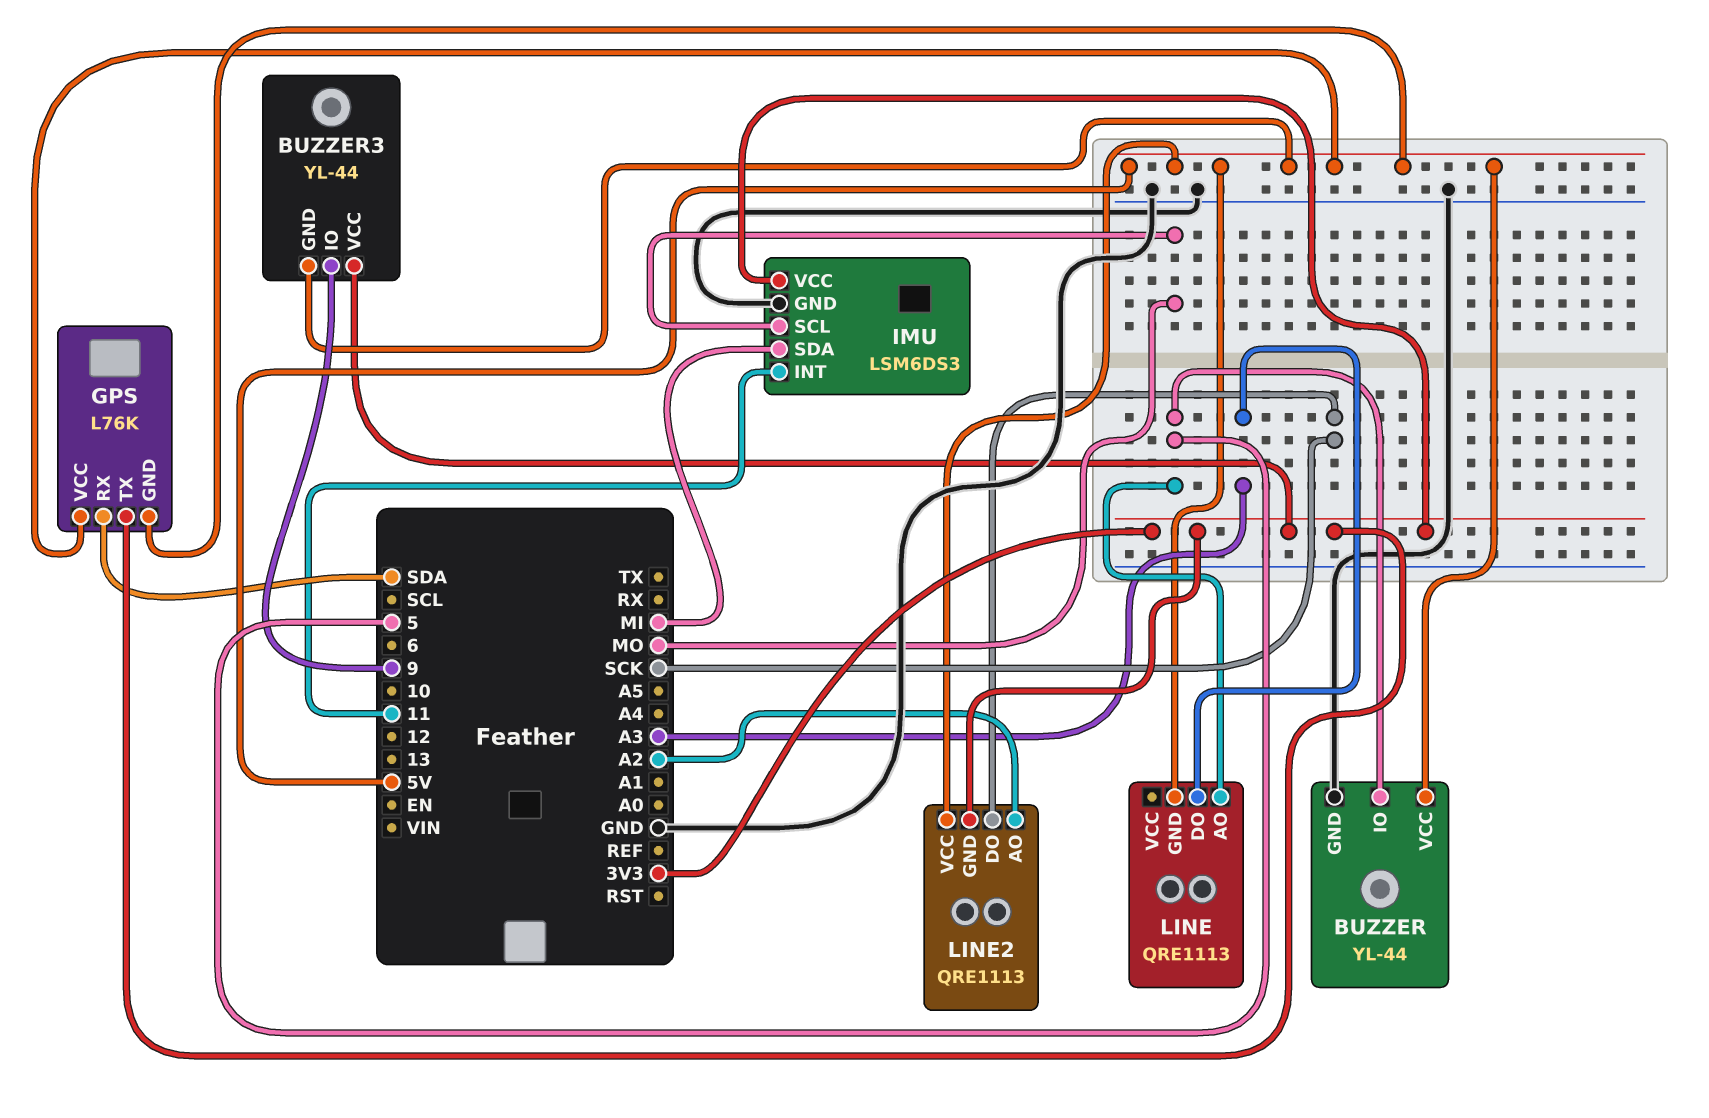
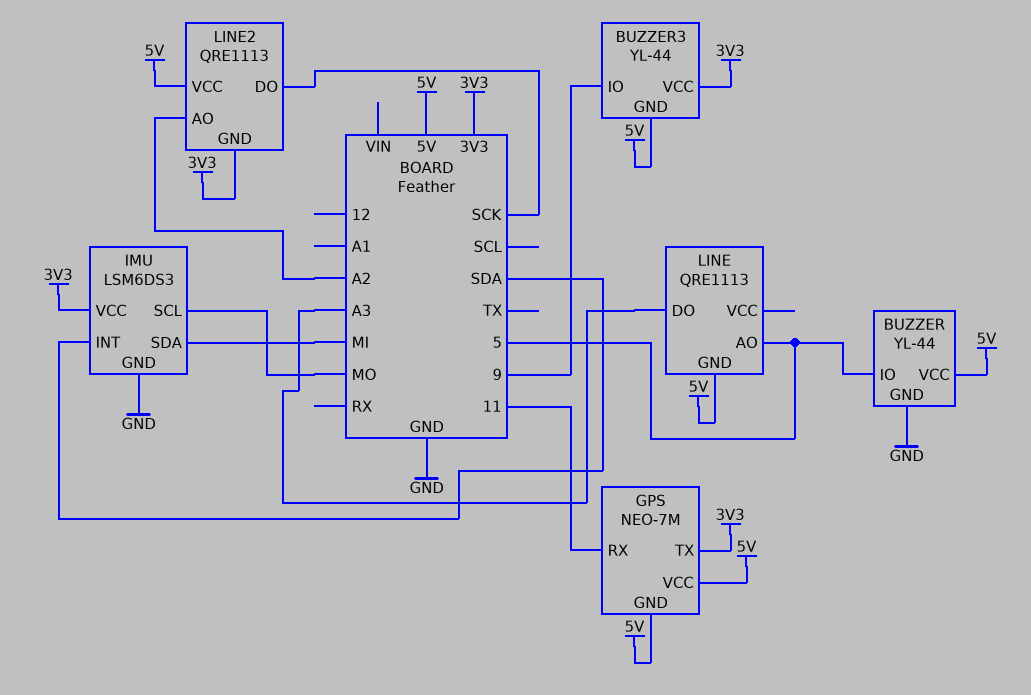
GPS: L76K -> NEO-7M
GPS pin RX: SDA -> 11
IMU pin INT: 11 -> SDA

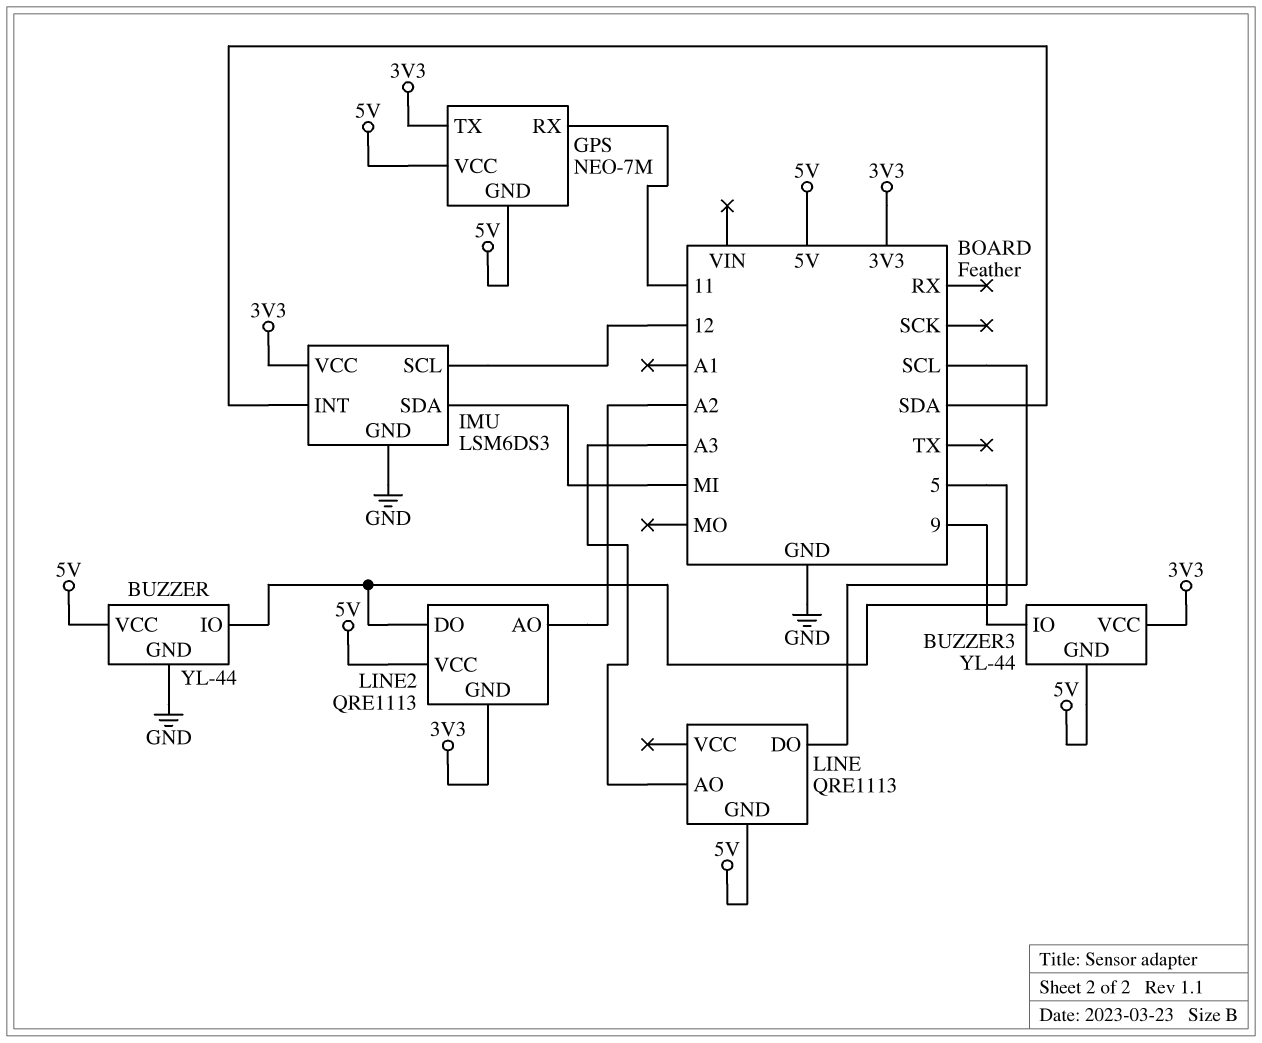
IMU pin SCL: MO -> 12
LINE pin AO: 5 -> A3
LINE pin DO: A3 -> SCL
LINE2 pin DO: SCK -> 5

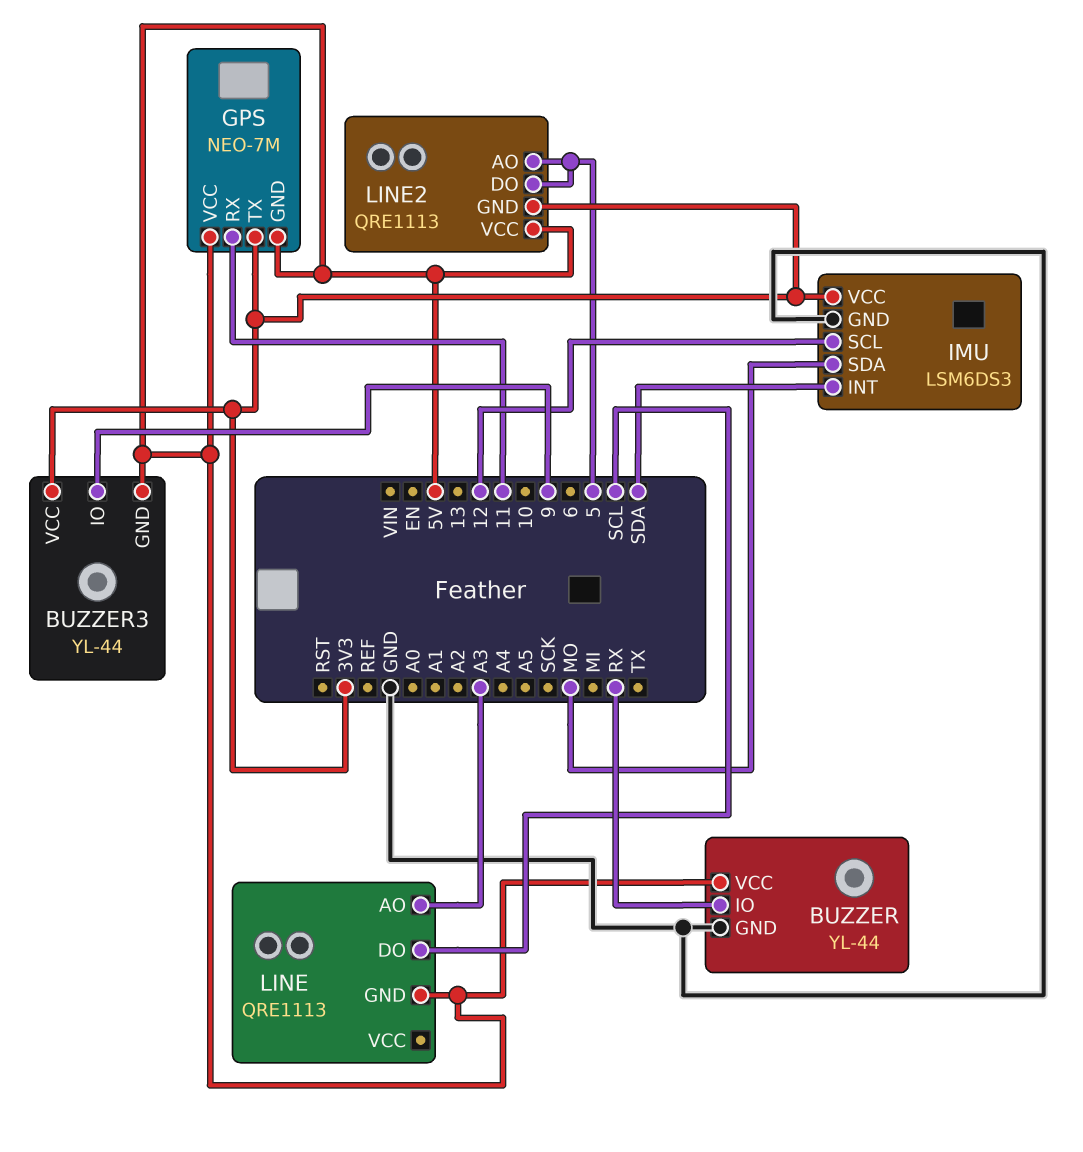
BUZZER pin IO: 5 -> RX
IMU pin SDA: MI -> MO
LINE2 pin AO: A2 -> 5

